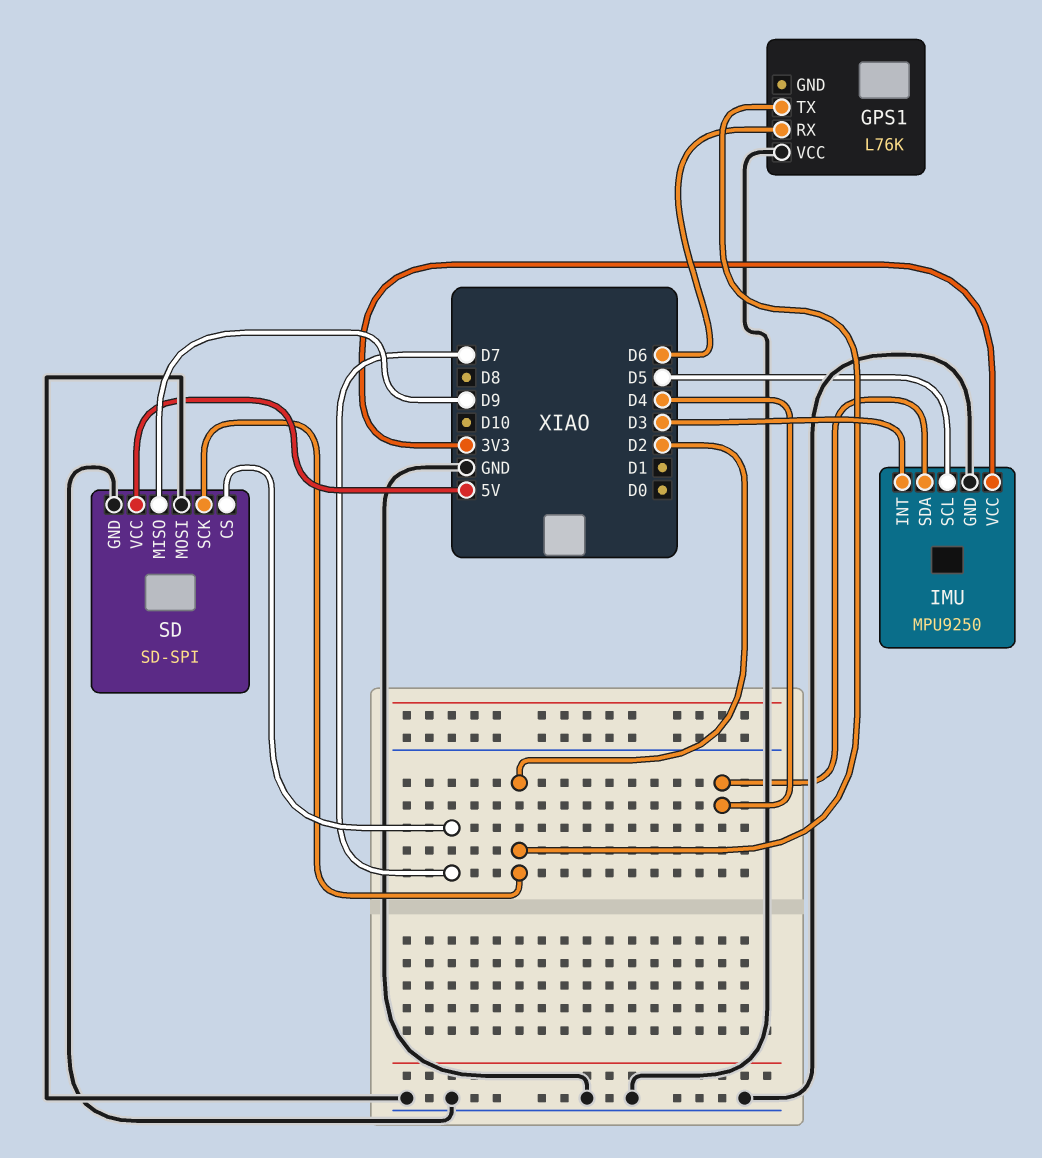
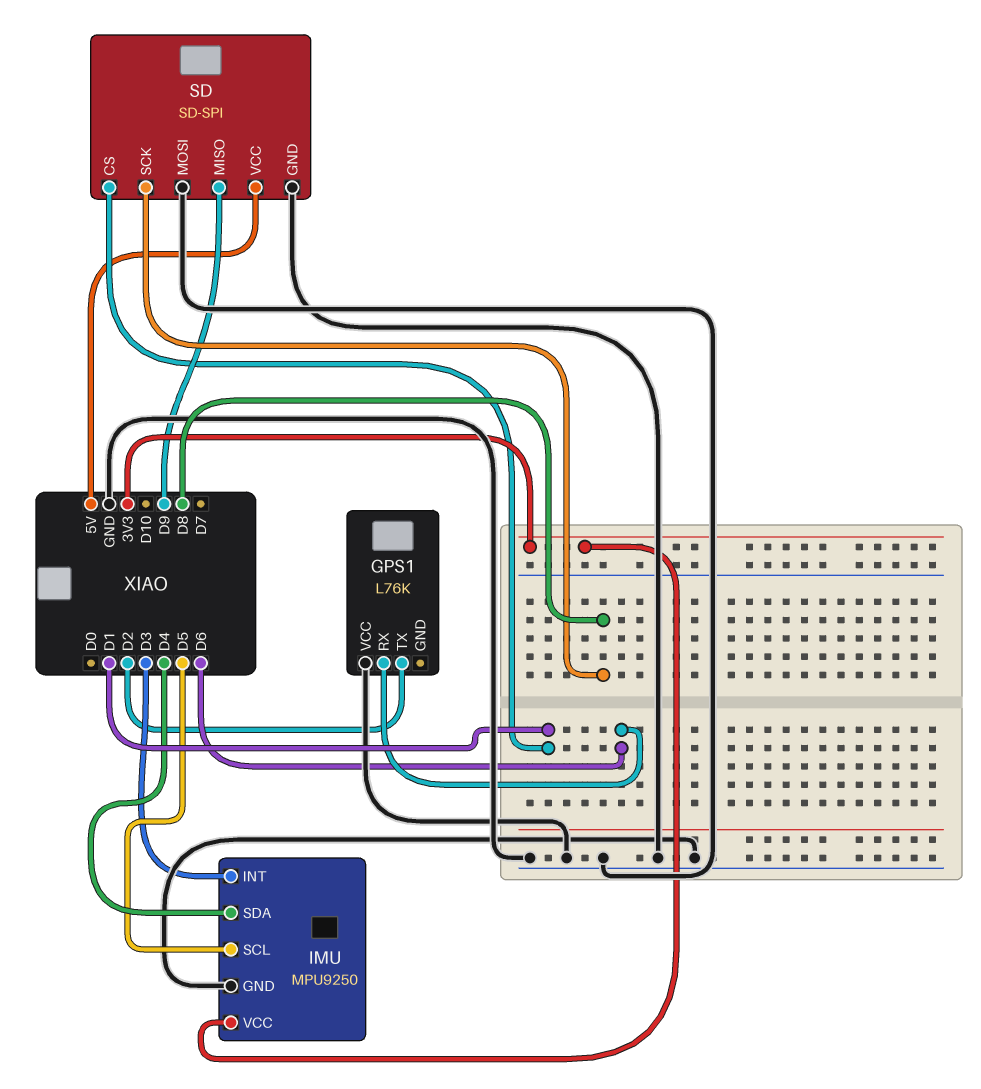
SD pin CS: D7 -> D1
SD pin SCK: D2 -> D8

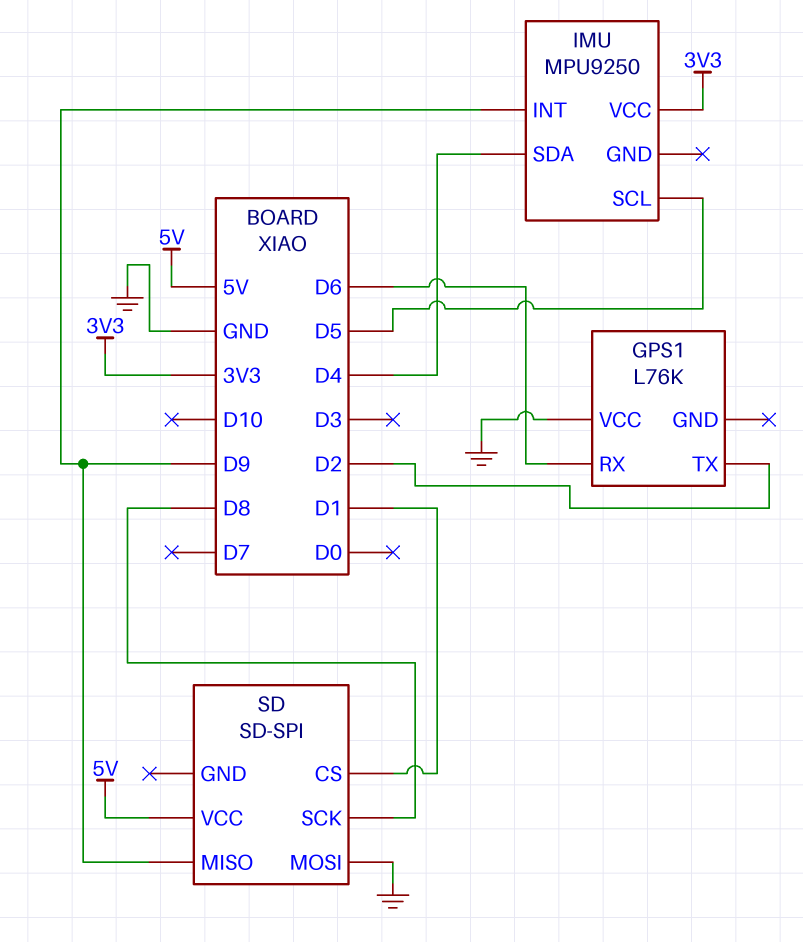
IMU pin GND: GND -> none
IMU pin INT: D3 -> D9
SD pin GND: GND -> none

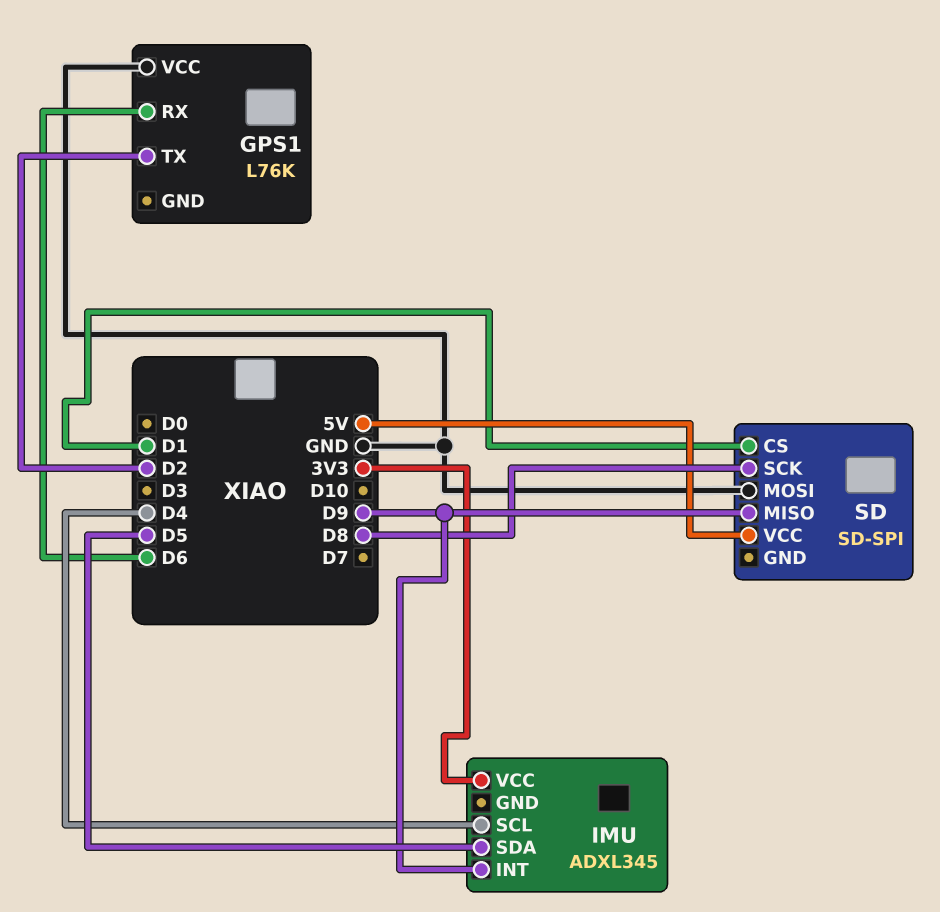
IMU: MPU9250 -> ADXL345
IMU pin SCL: D5 -> D4
IMU pin SDA: D4 -> D5

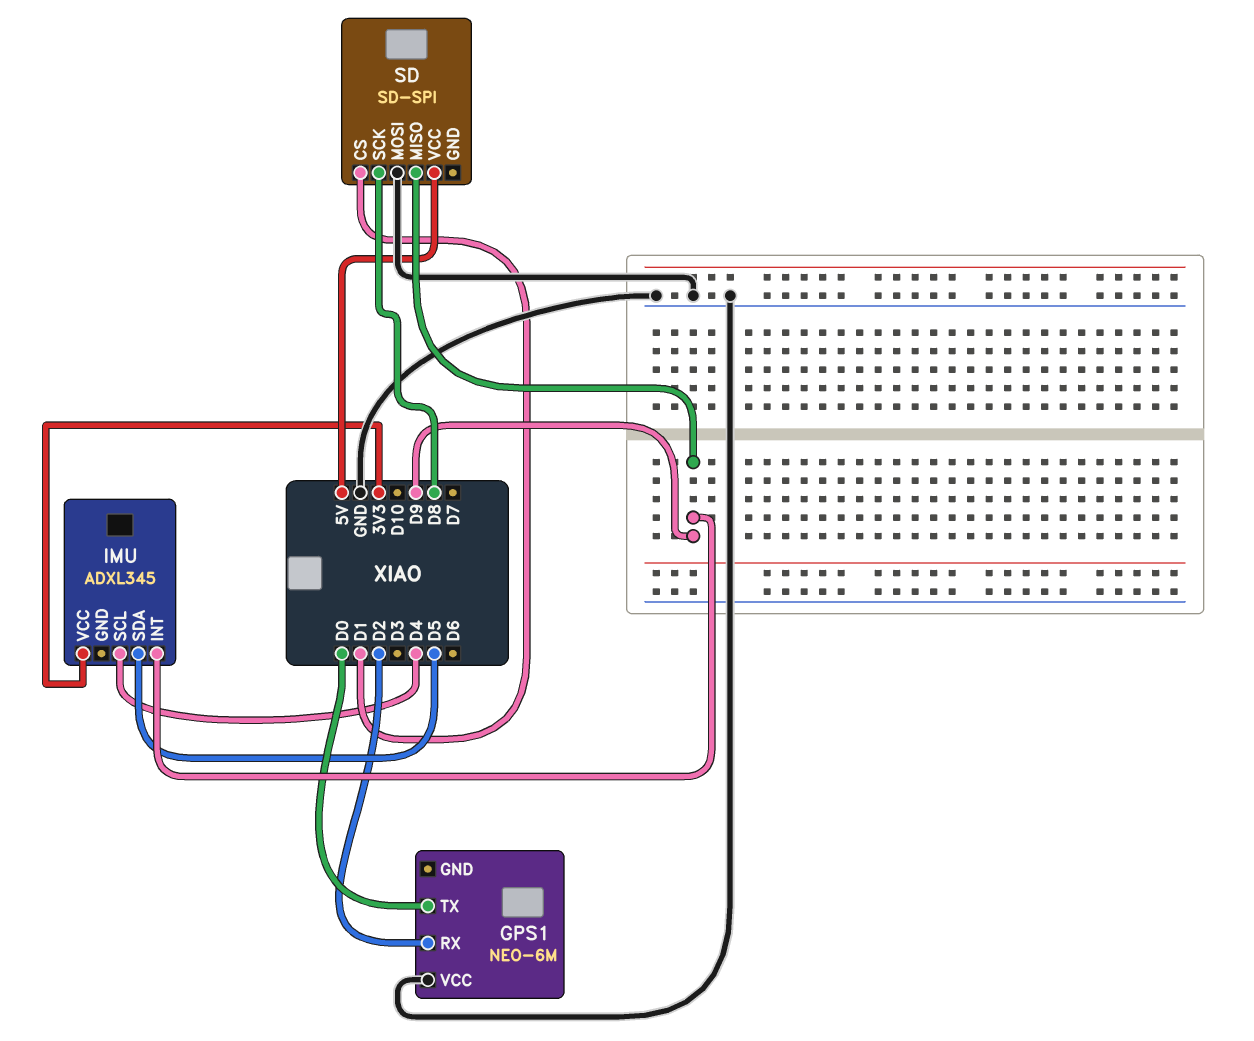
GPS1: L76K -> NEO-6M
GPS1 pin RX: D6 -> D2
GPS1 pin TX: D2 -> D0

